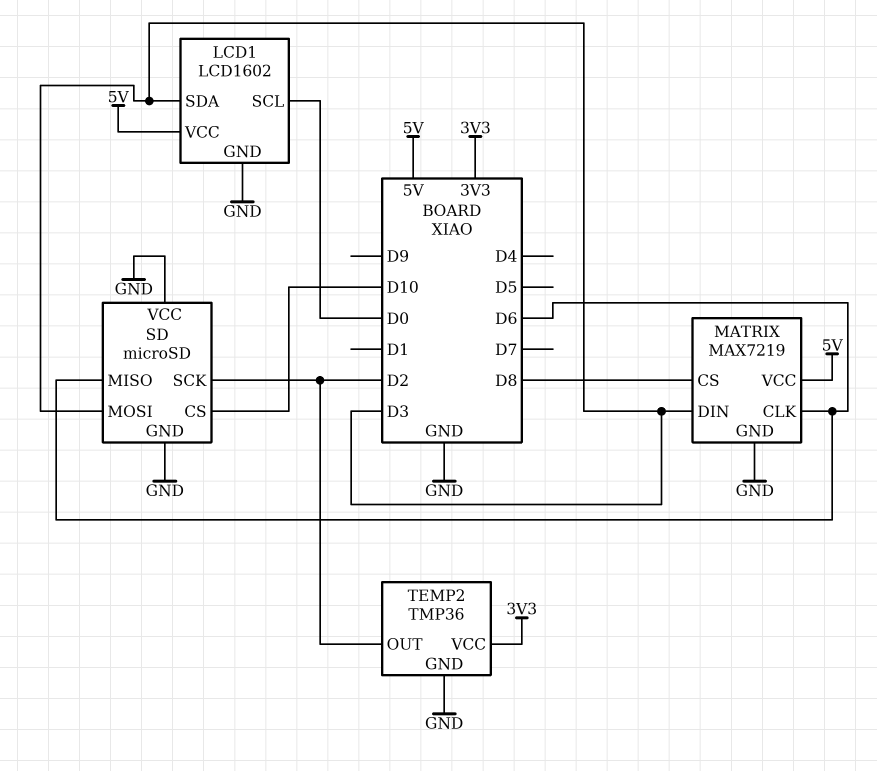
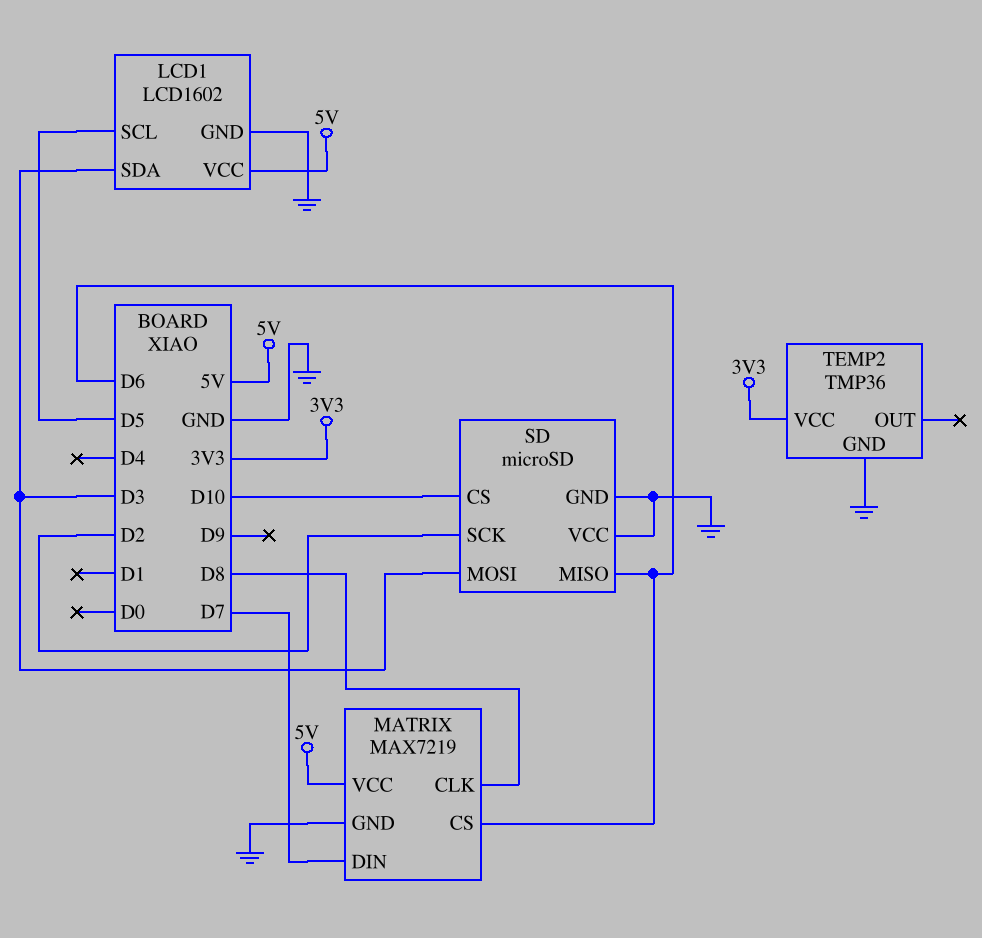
LCD1 pin SCL: D0 -> D5
MATRIX pin CLK: D6 -> D8
MATRIX pin CS: D8 -> D6
MATRIX pin DIN: D3 -> D7
TEMP2 pin OUT: D2 -> none

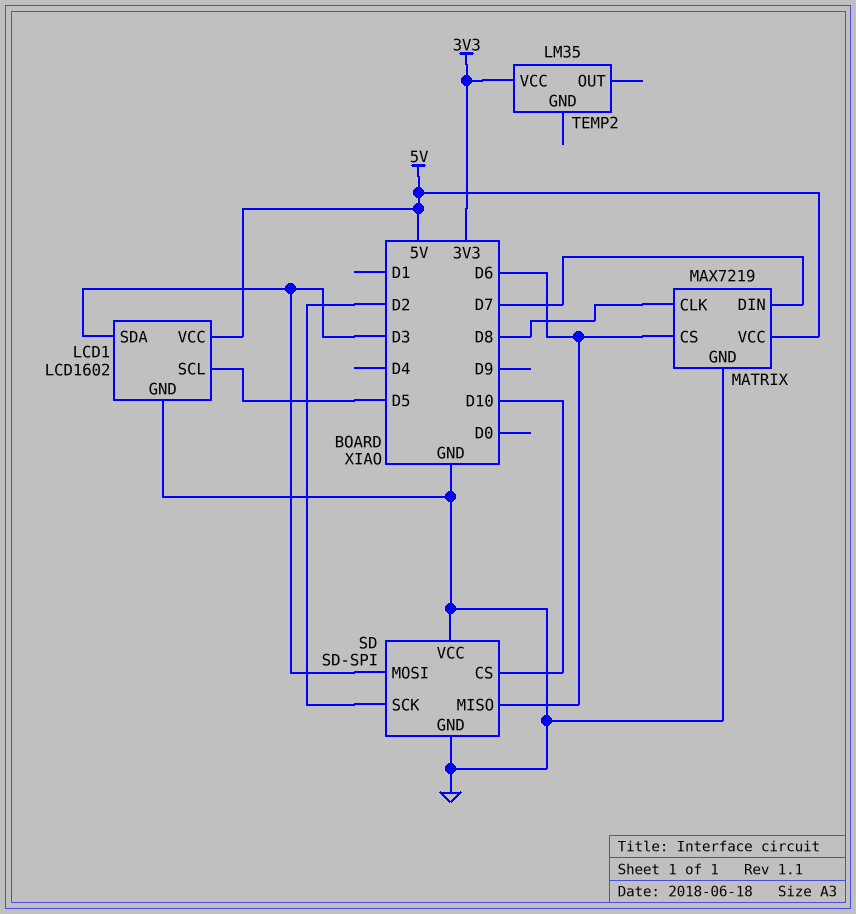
SD: microSD -> SD-SPI
TEMP2: TMP36 -> LM35
TEMP2 pin GND: GND -> none

